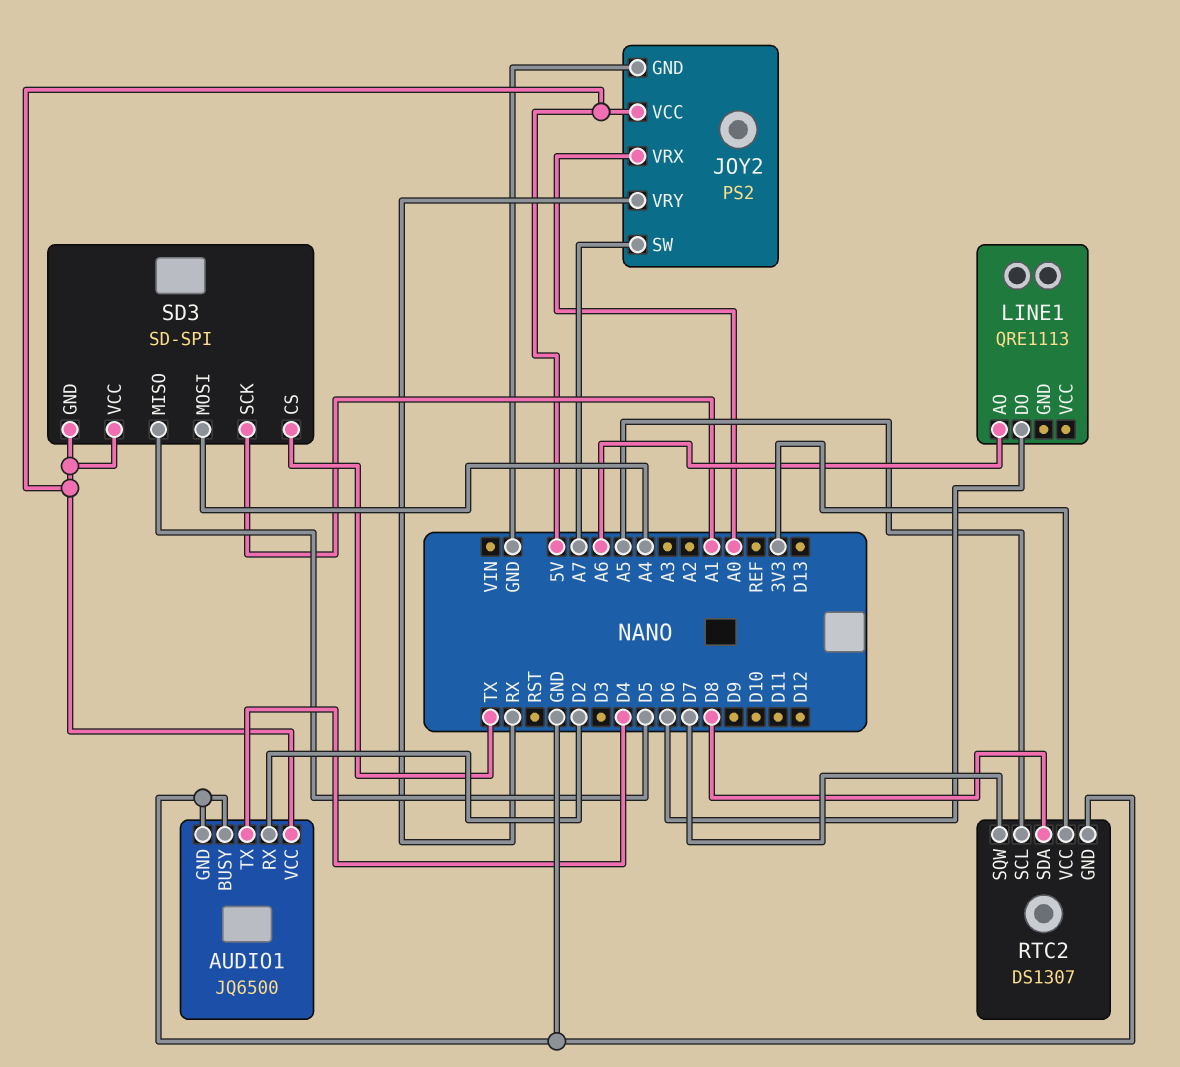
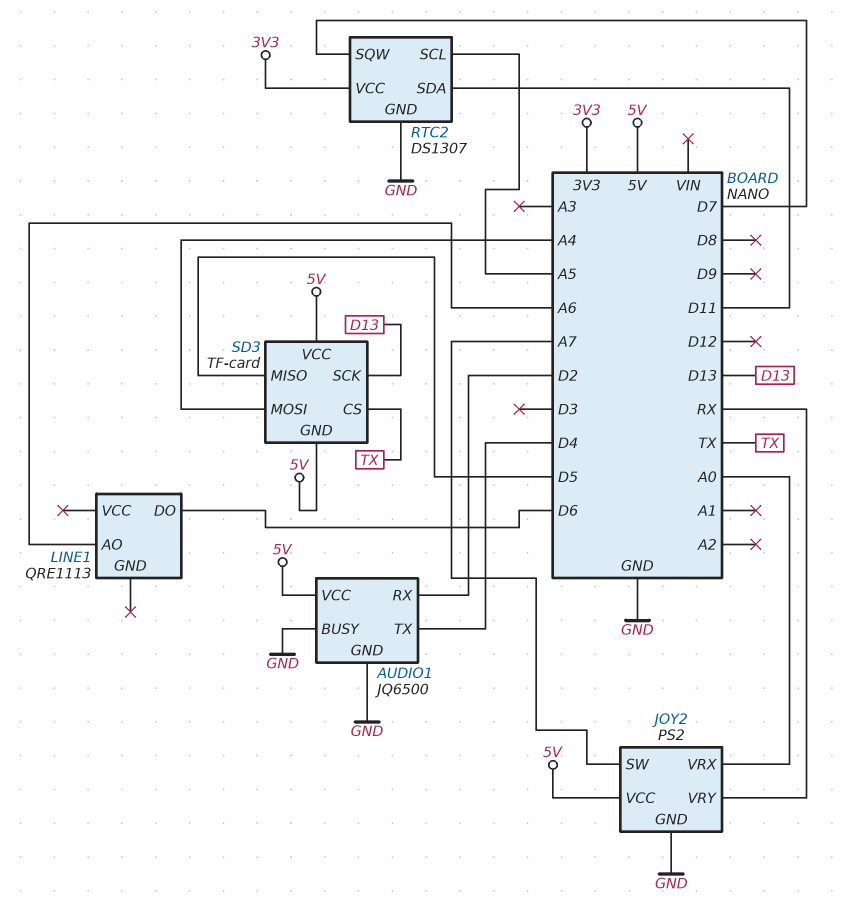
RTC2 pin SDA: D8 -> D11
SD3: SD-SPI -> TF-card
SD3 pin SCK: A1 -> D13

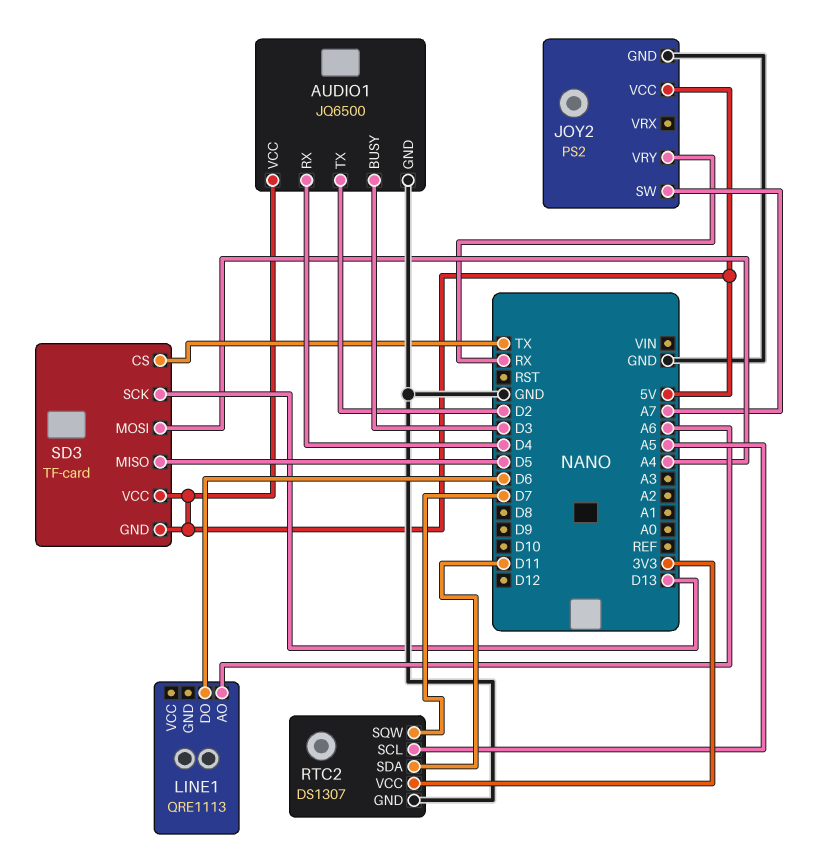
AUDIO1 pin BUSY: GND -> D3
AUDIO1 pin RX: D2 -> D4
AUDIO1 pin TX: D4 -> D2
JOY2 pin VRX: A0 -> none

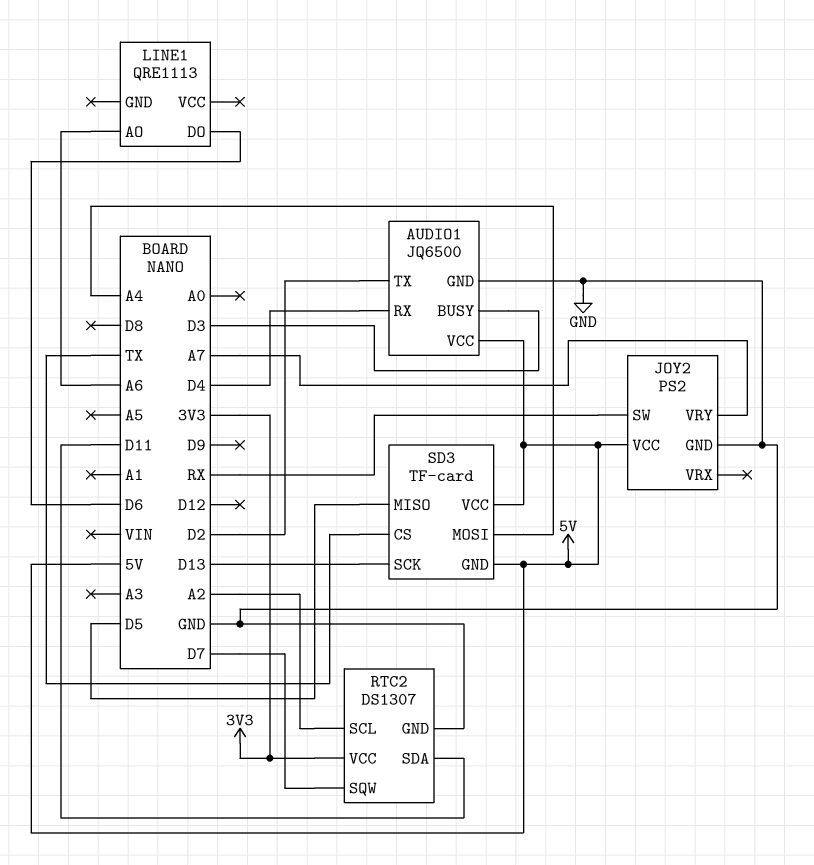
JOY2 pin SW: A7 -> RX
JOY2 pin VRY: RX -> A7
RTC2 pin SCL: A5 -> A2

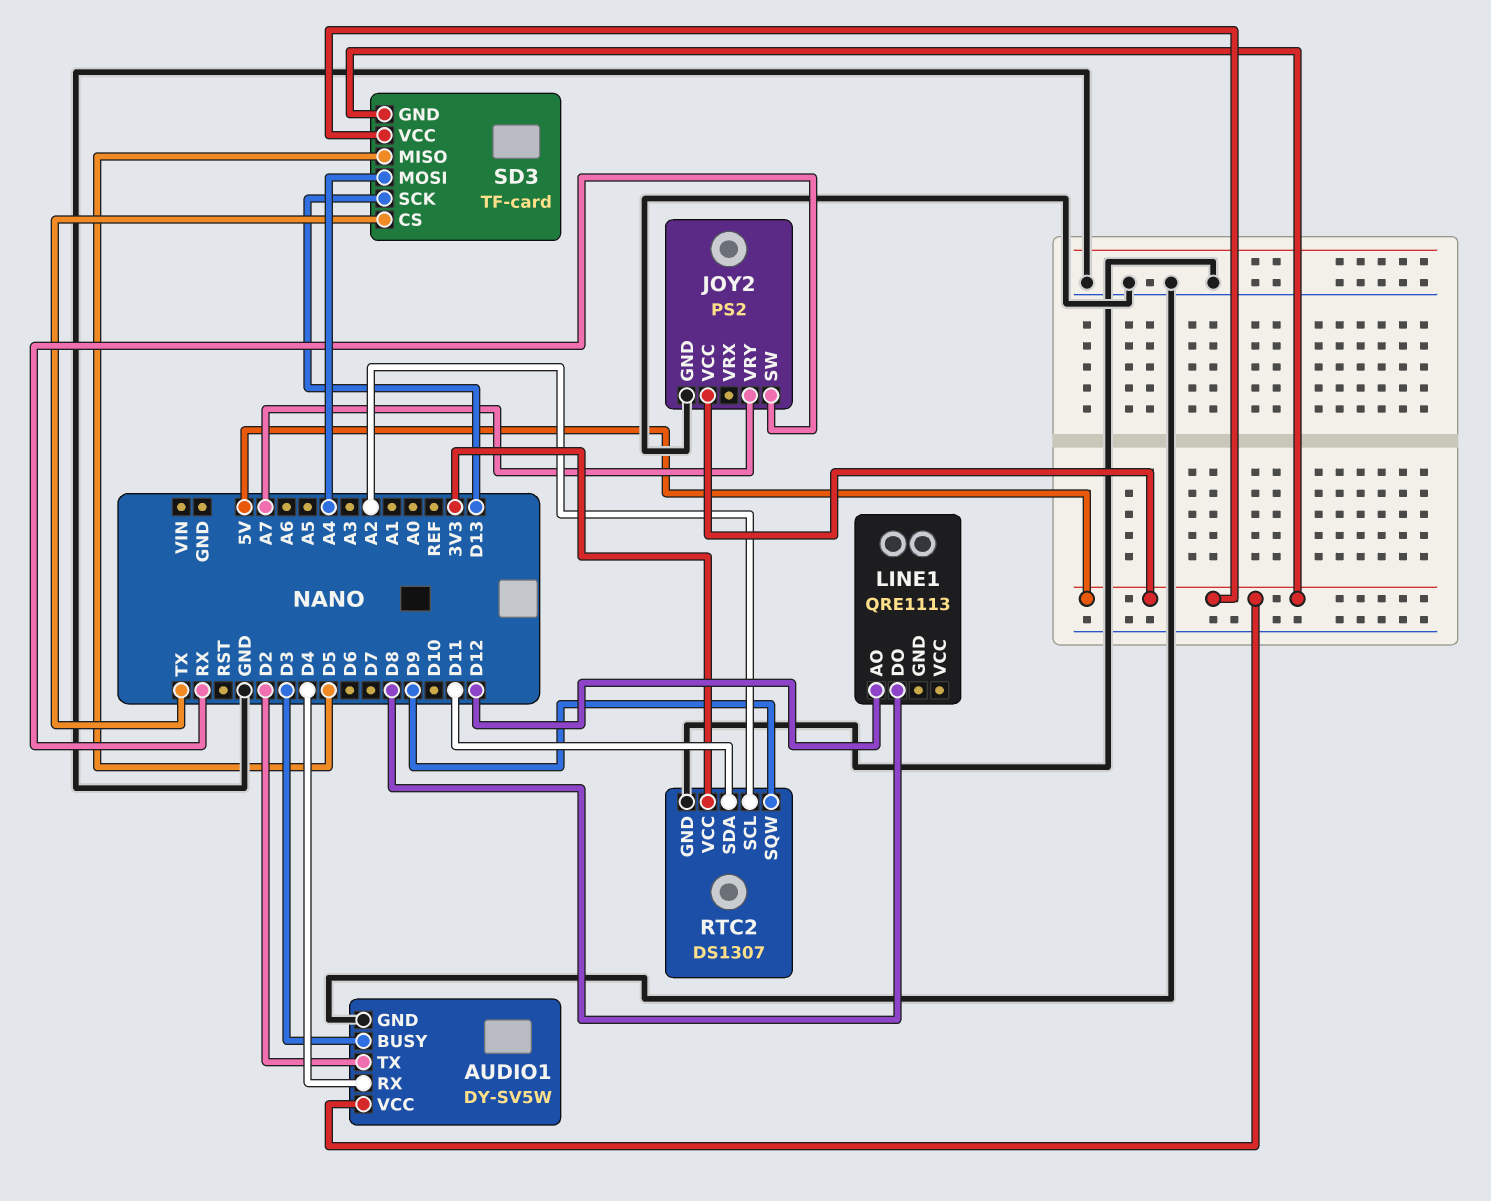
AUDIO1: JQ6500 -> DY-SV5W
LINE1 pin AO: A6 -> D12
LINE1 pin DO: D6 -> D8
RTC2 pin SQW: D7 -> D9

